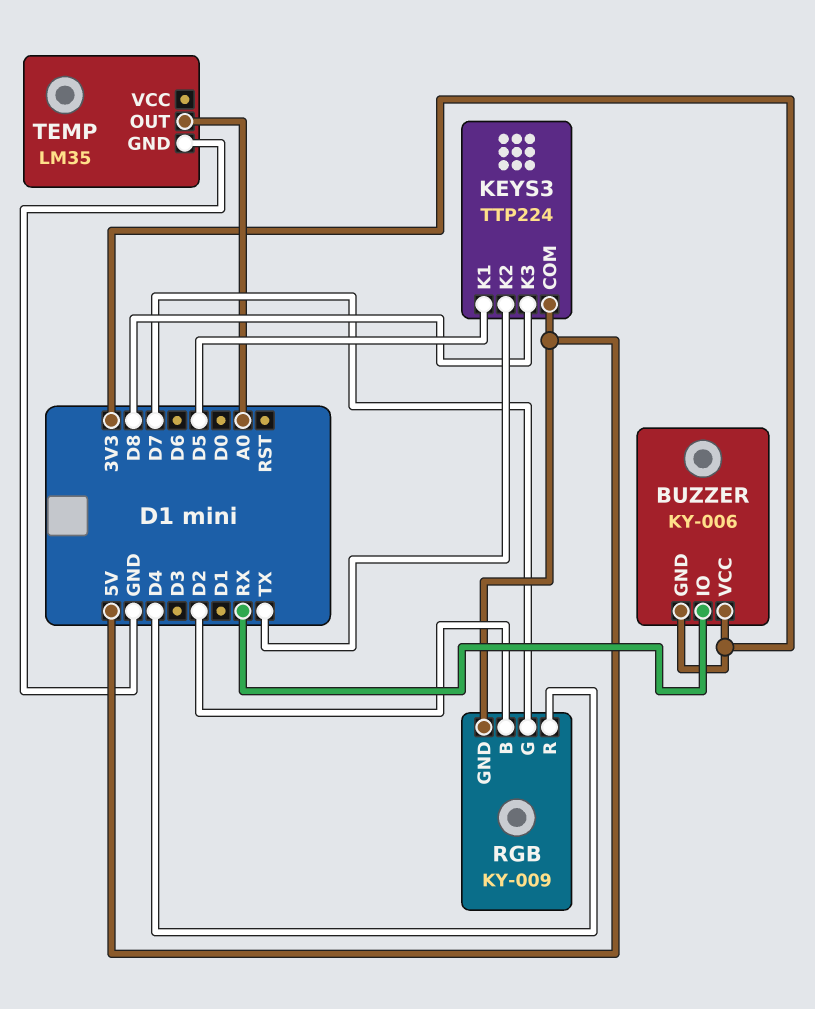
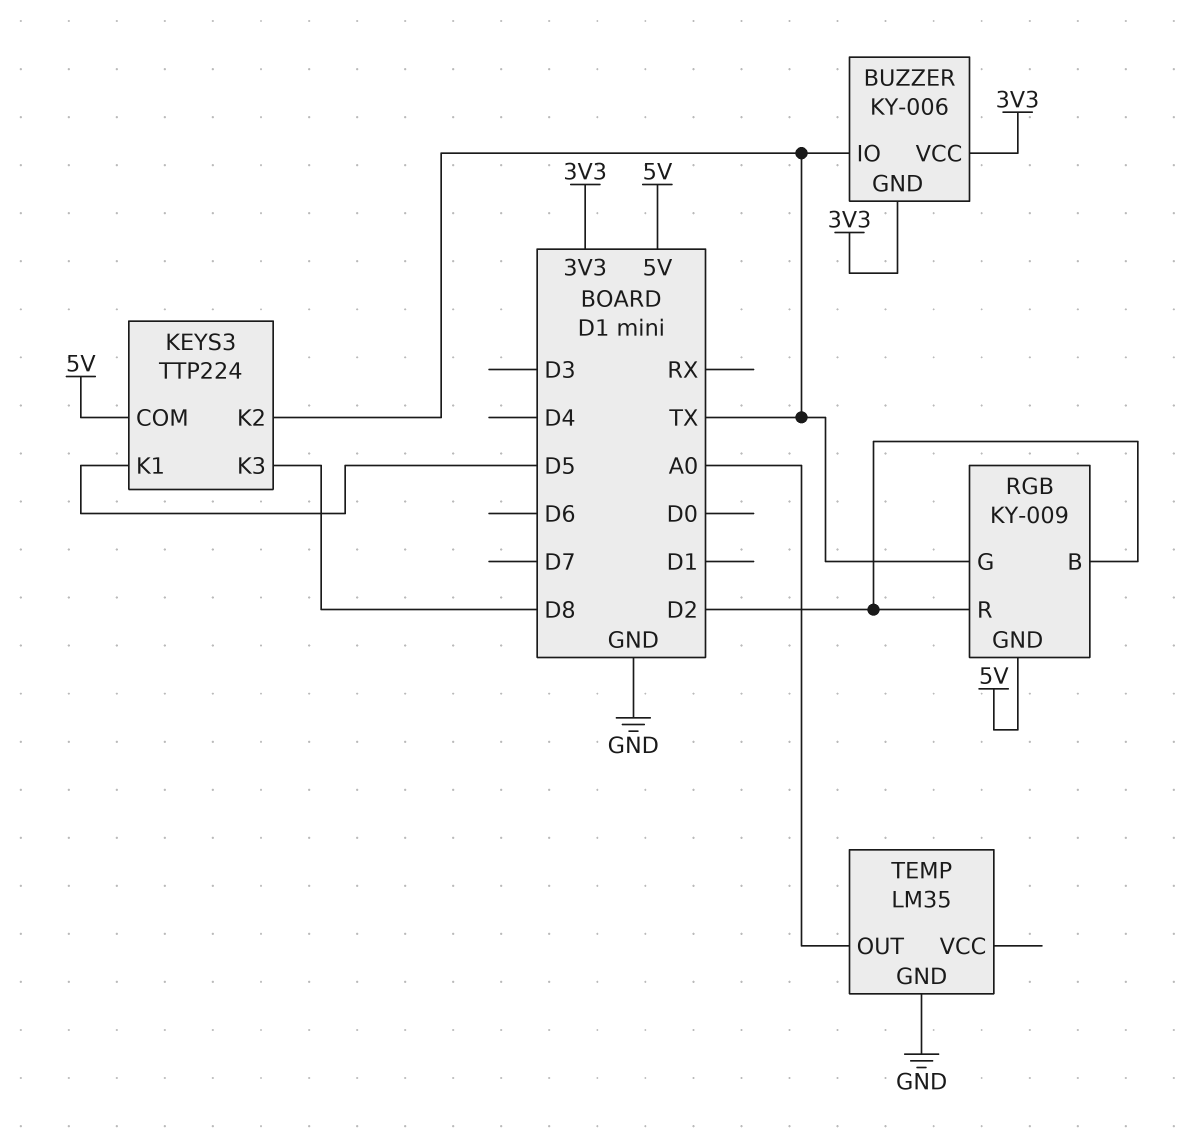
BUZZER pin IO: RX -> TX
RGB pin G: D7 -> TX
RGB pin R: D4 -> D2

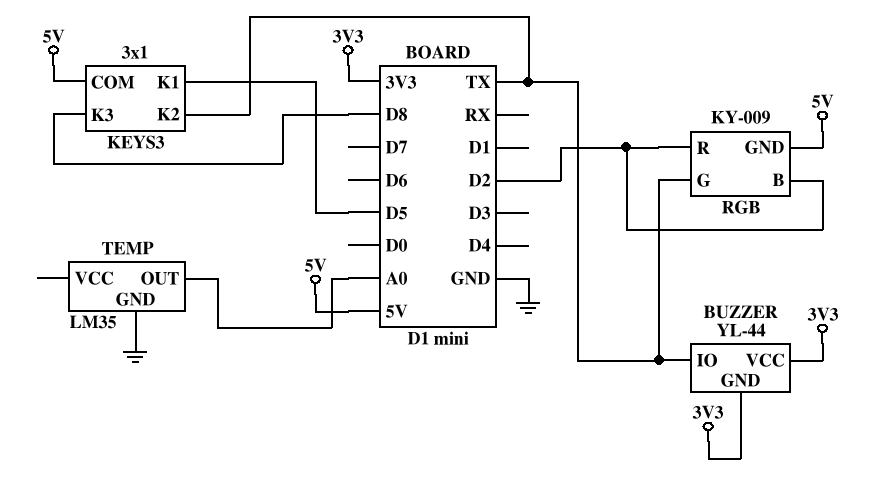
BUZZER: KY-006 -> YL-44
KEYS3: TTP224 -> 3x1

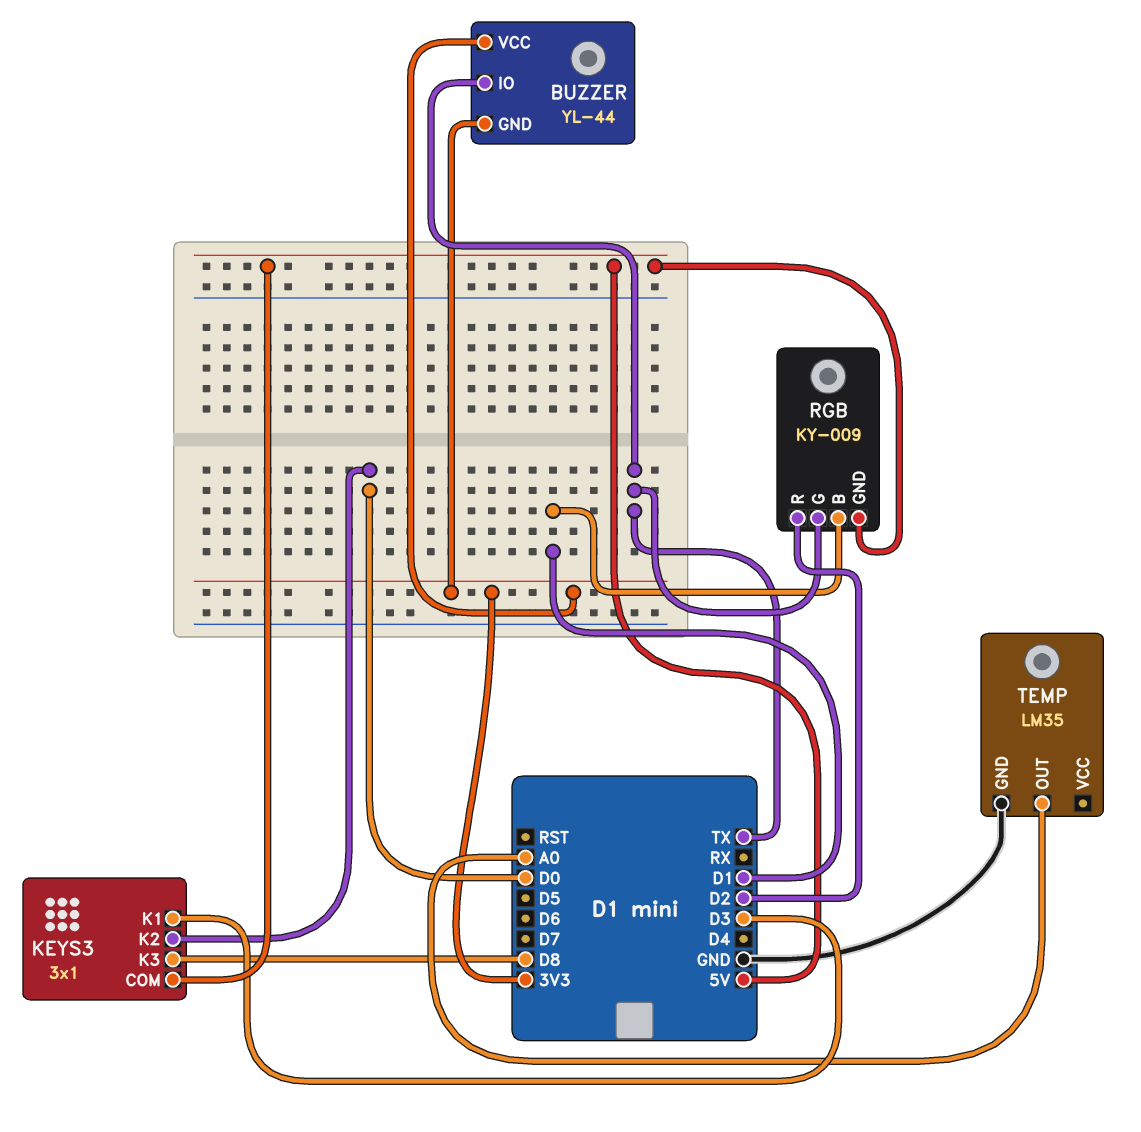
KEYS3 pin K1: D5 -> D3
KEYS3 pin K2: TX -> D0
RGB pin B: D2 -> D1

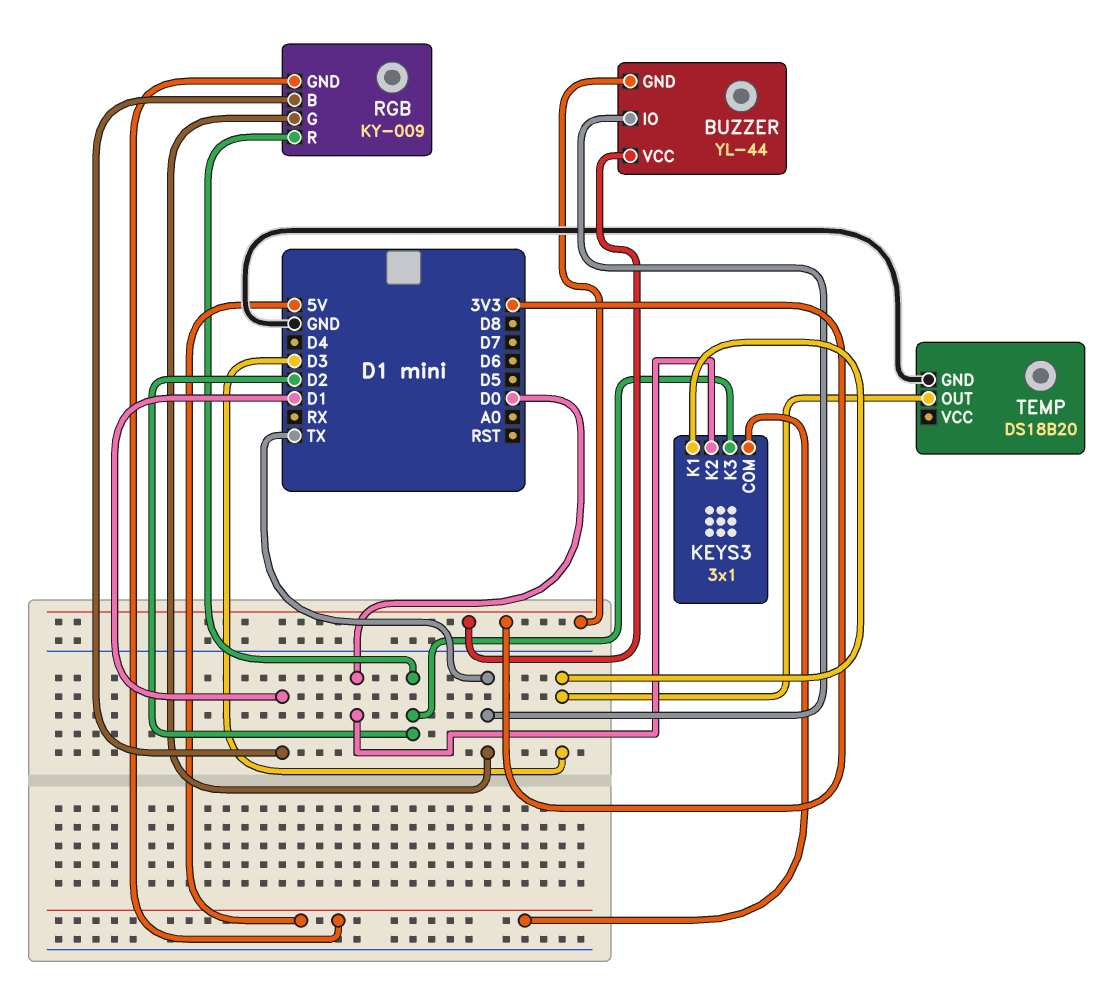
KEYS3 pin K3: D8 -> D2
TEMP: LM35 -> DS18B20
TEMP pin OUT: A0 -> D3

